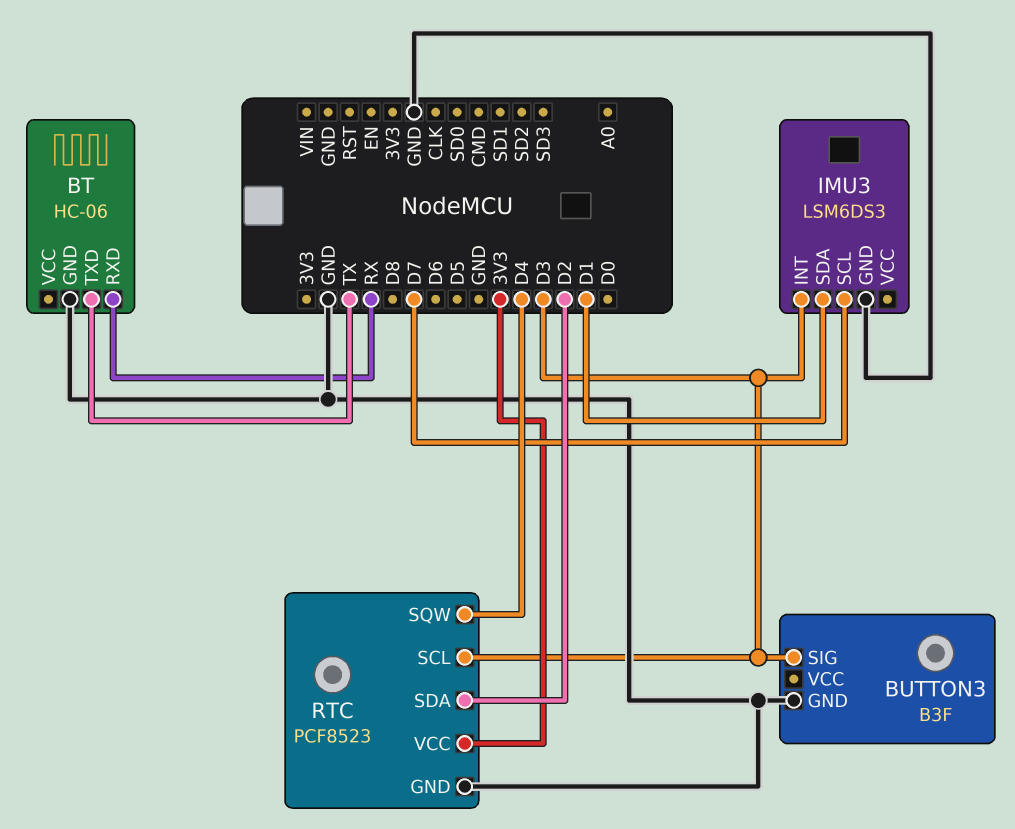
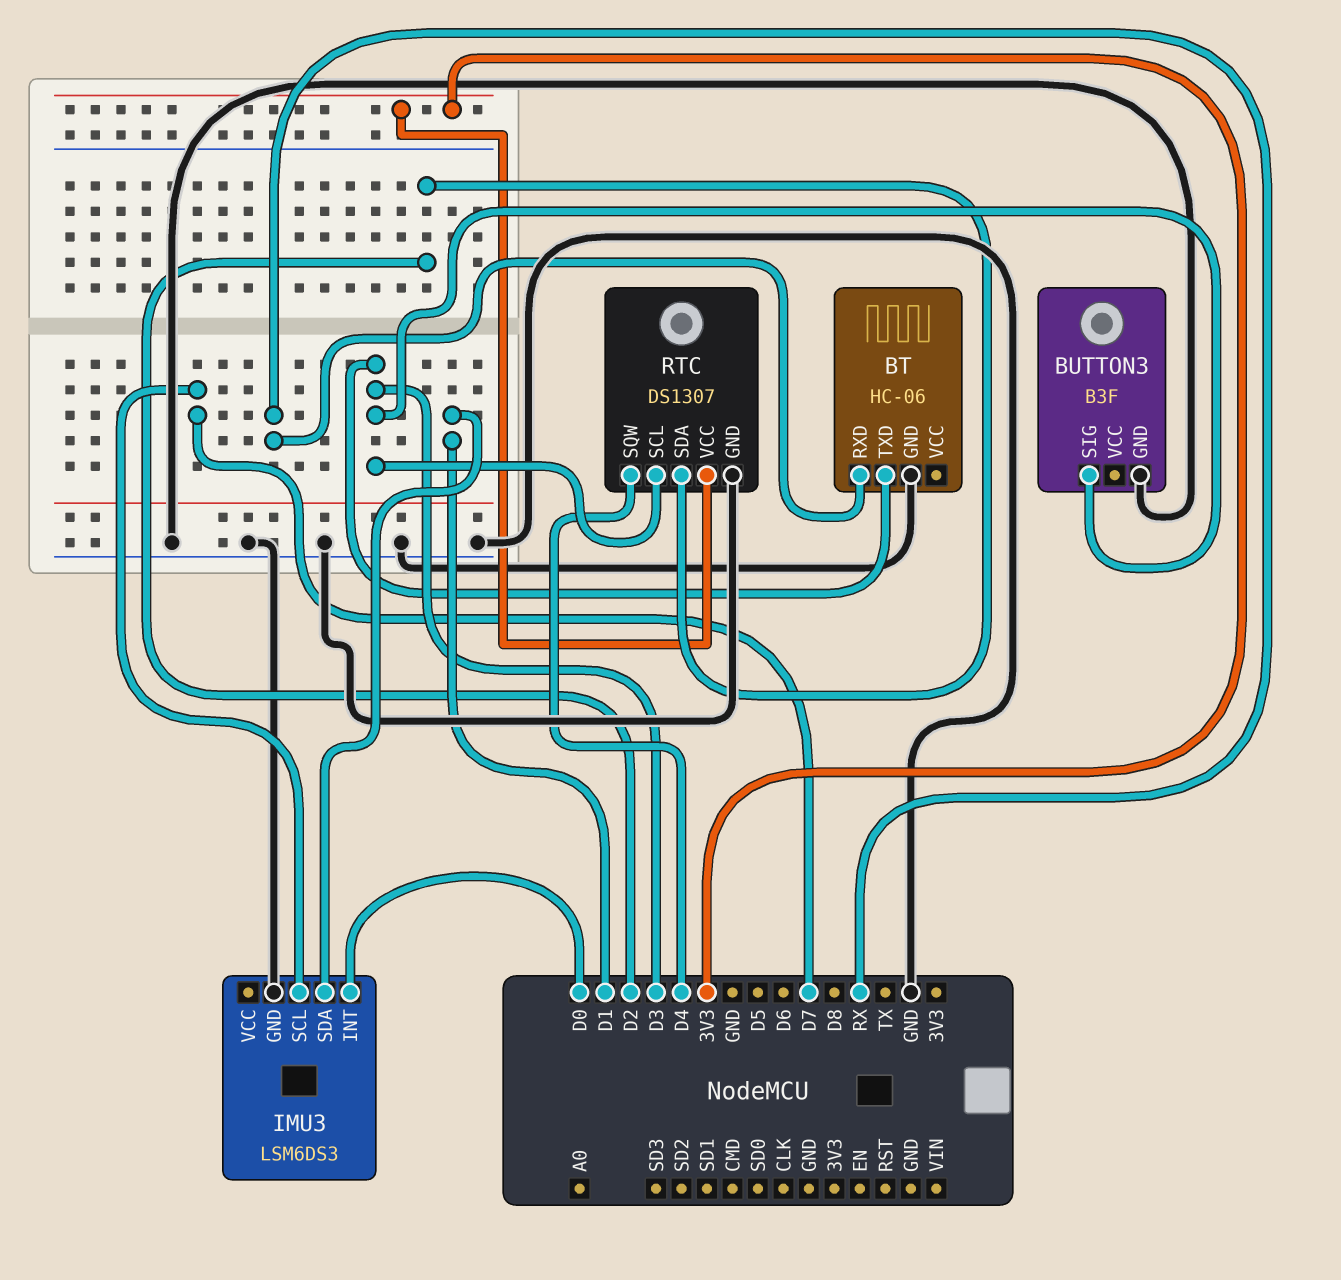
BT pin TXD: TX -> D3
IMU3 pin INT: D3 -> D0
RTC: PCF8523 -> DS1307

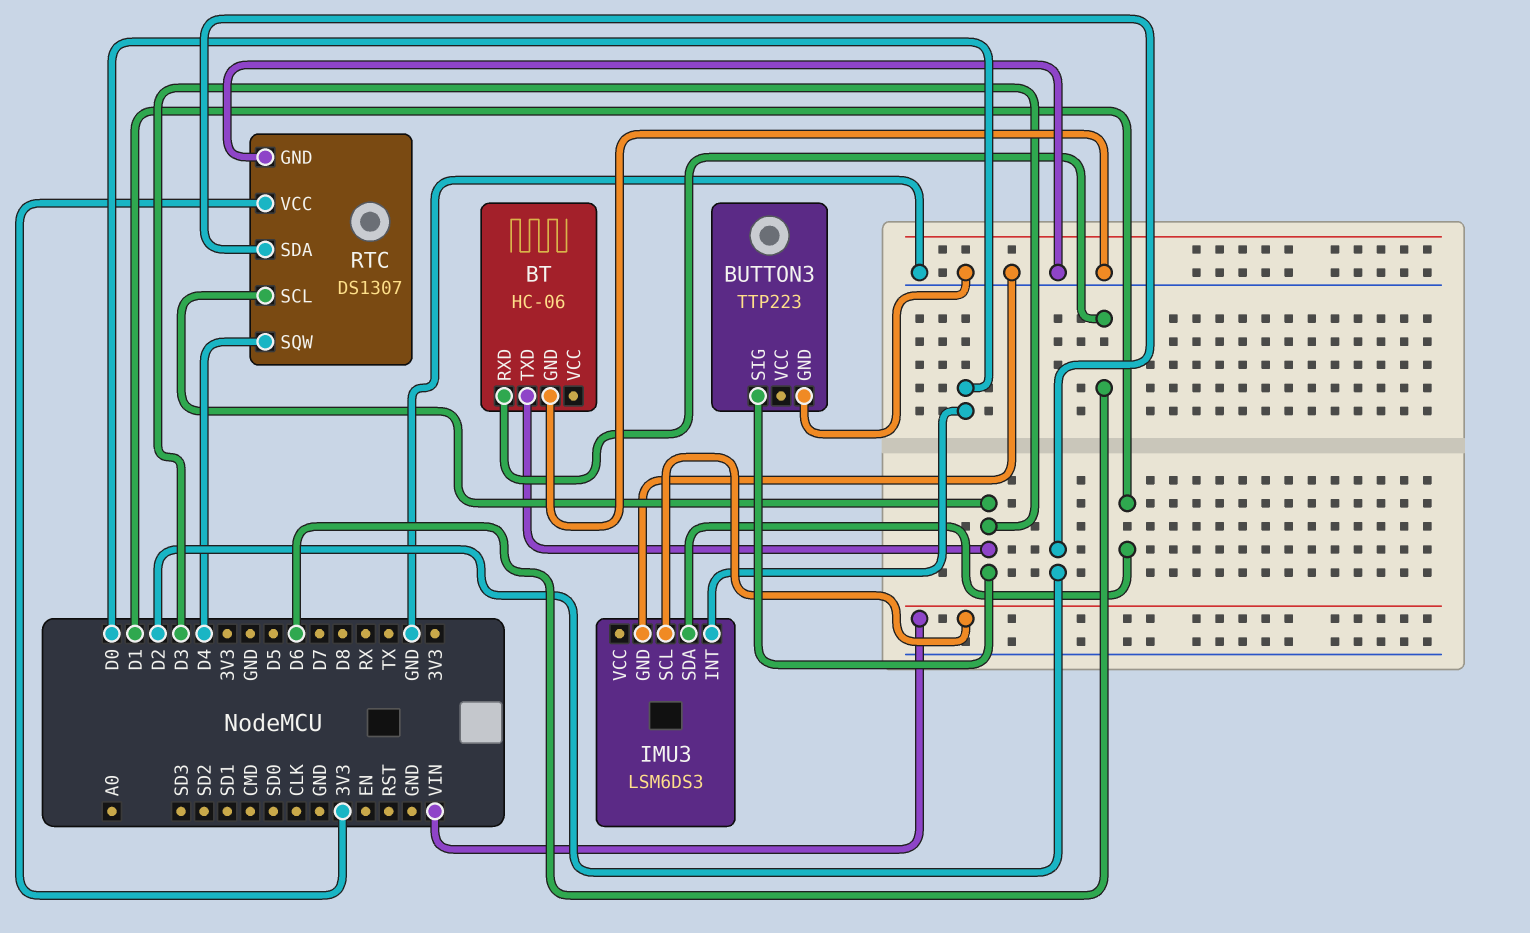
BT pin RXD: RX -> D6
BUTTON3: B3F -> TTP223
IMU3 pin SCL: D7 -> VIN

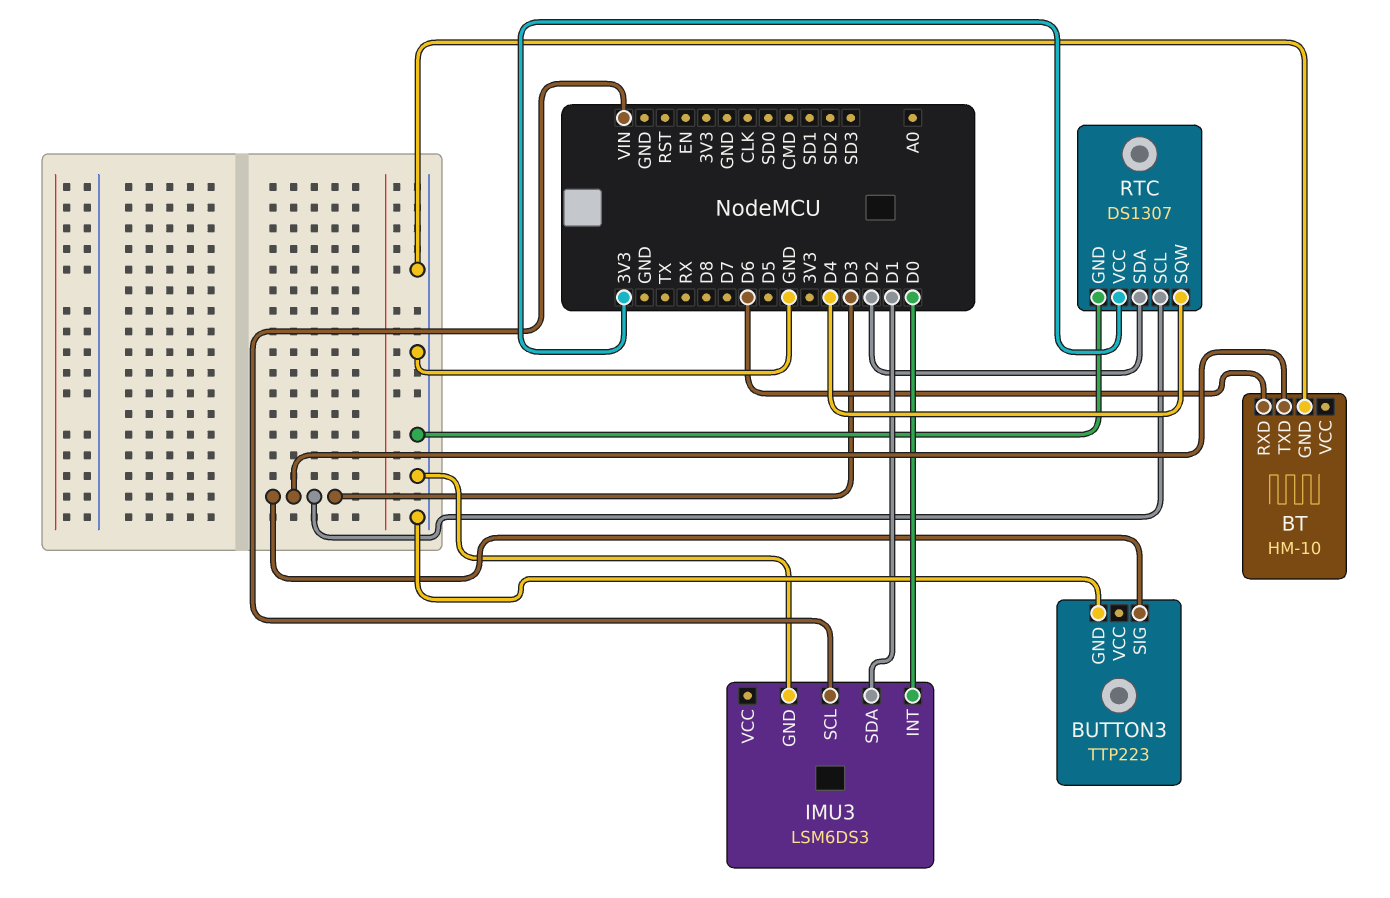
BT: HC-06 -> HM-10

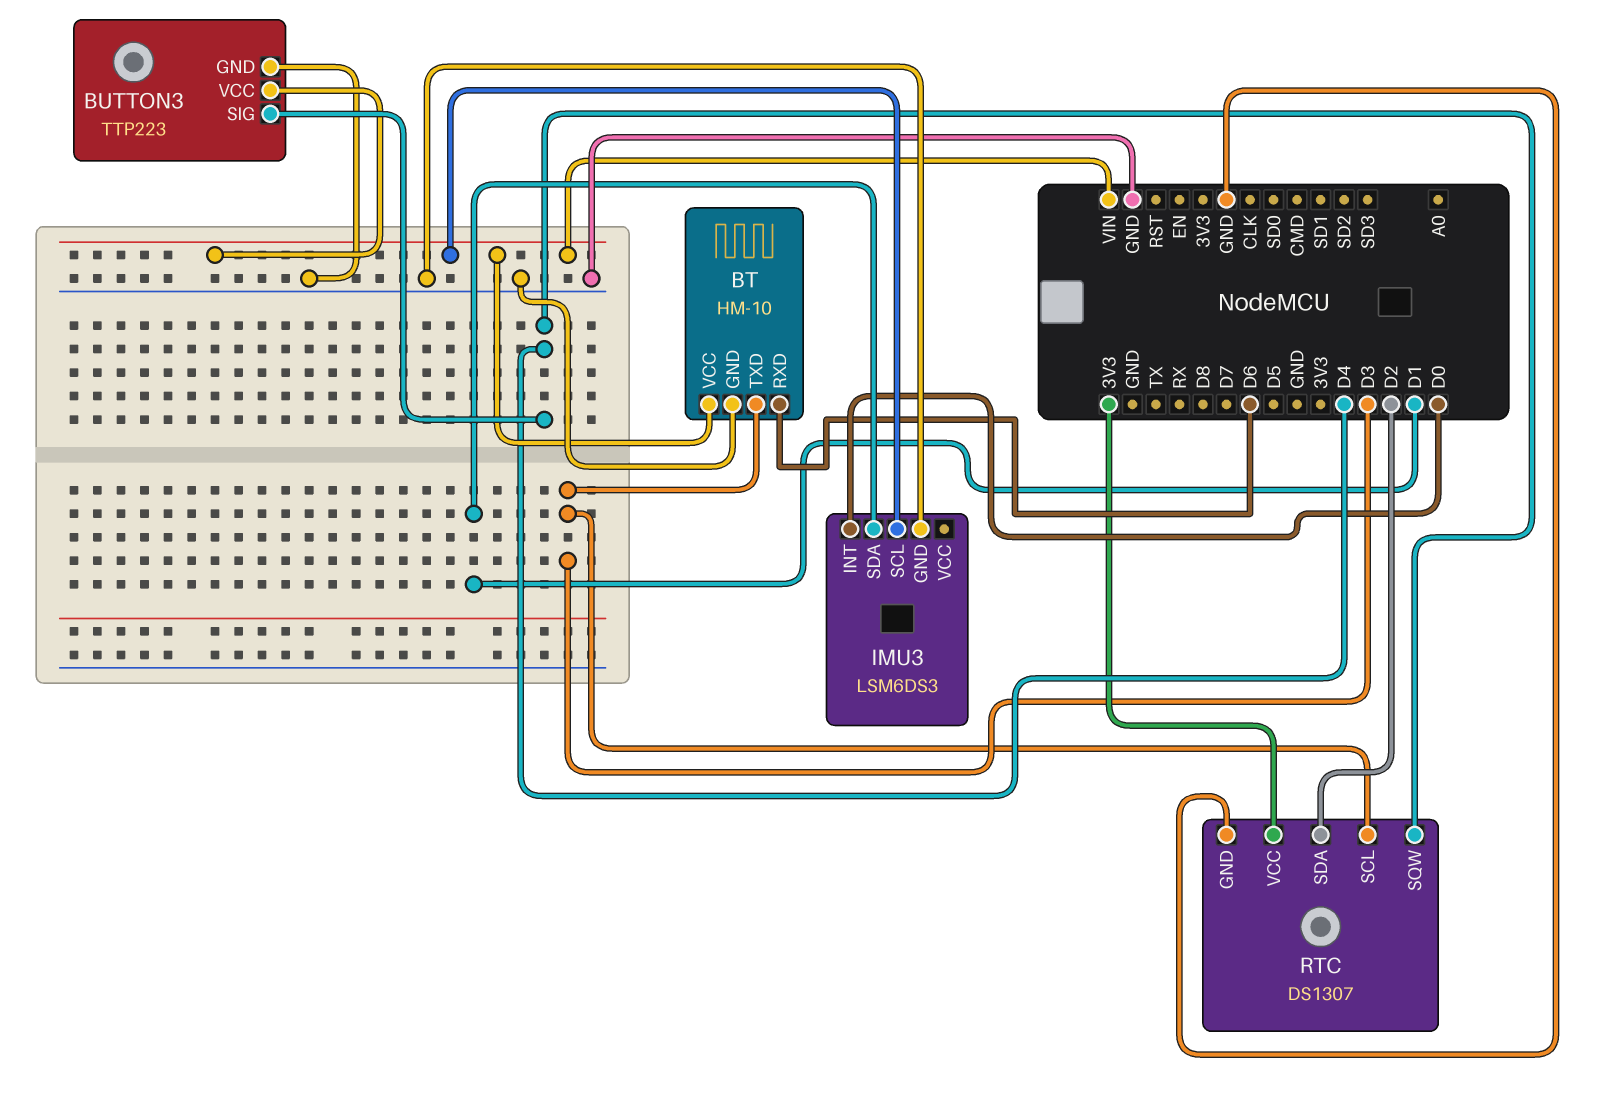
BT pin VCC: none -> VIN
BUTTON3 pin SIG: D3 -> D4
BUTTON3 pin VCC: none -> VIN

